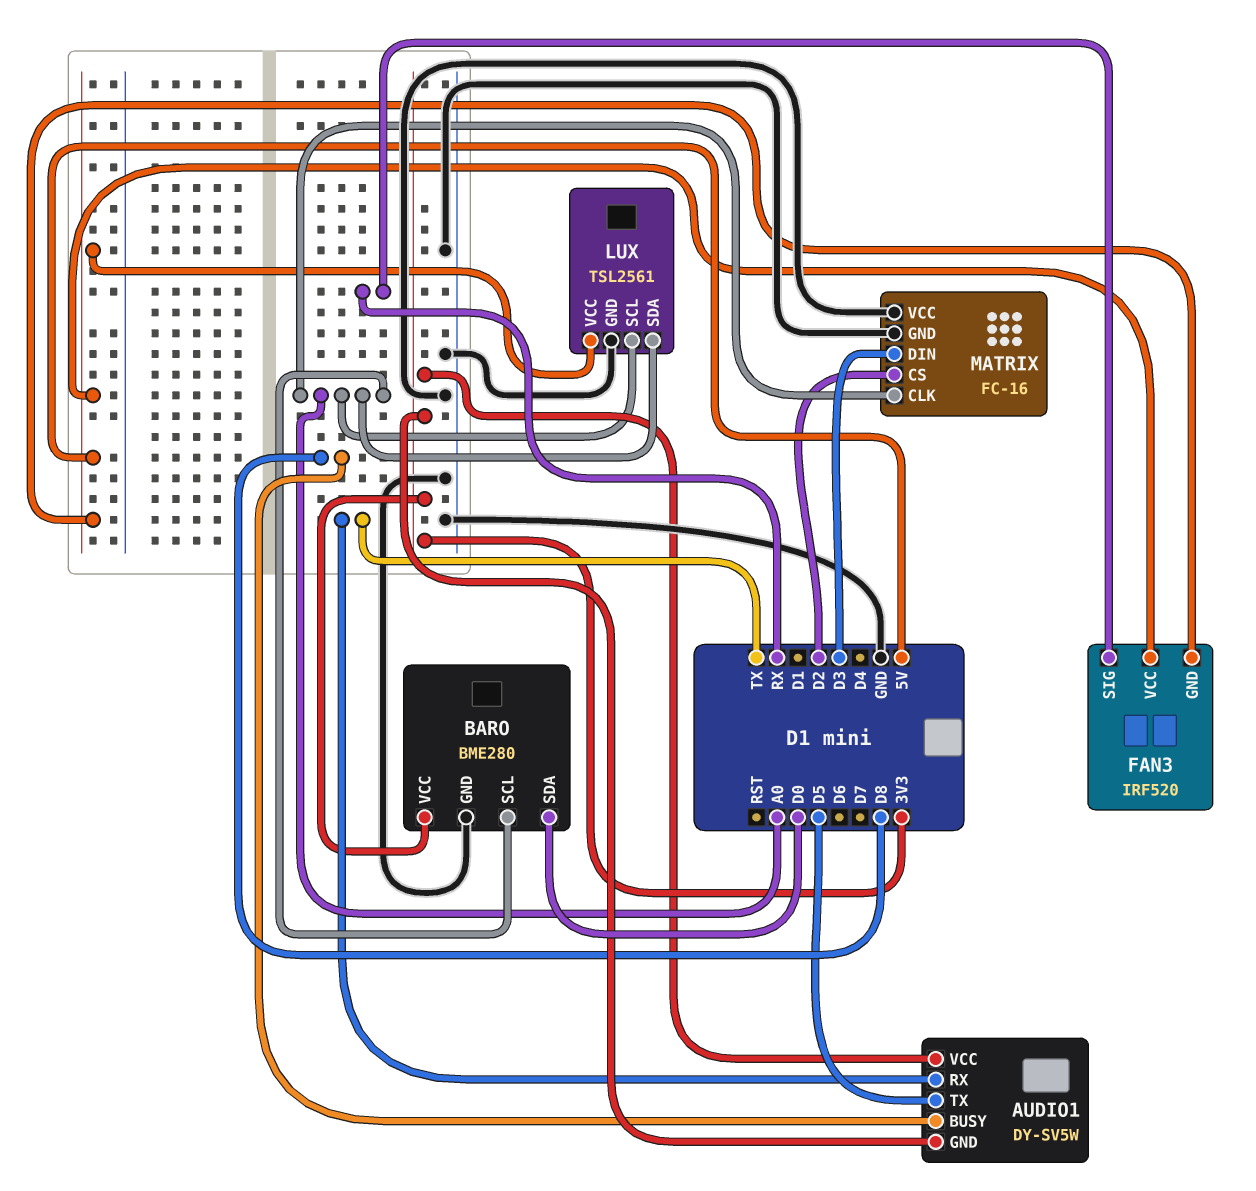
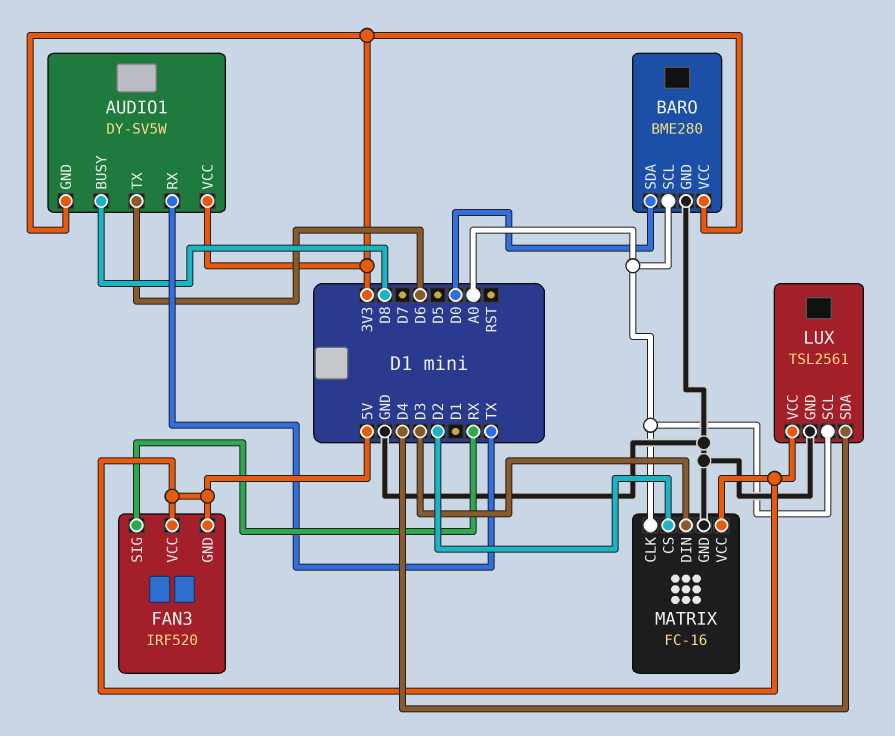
AUDIO1 pin TX: D5 -> D6
LUX pin SDA: A0 -> D4
MATRIX pin VCC: GND -> 5V

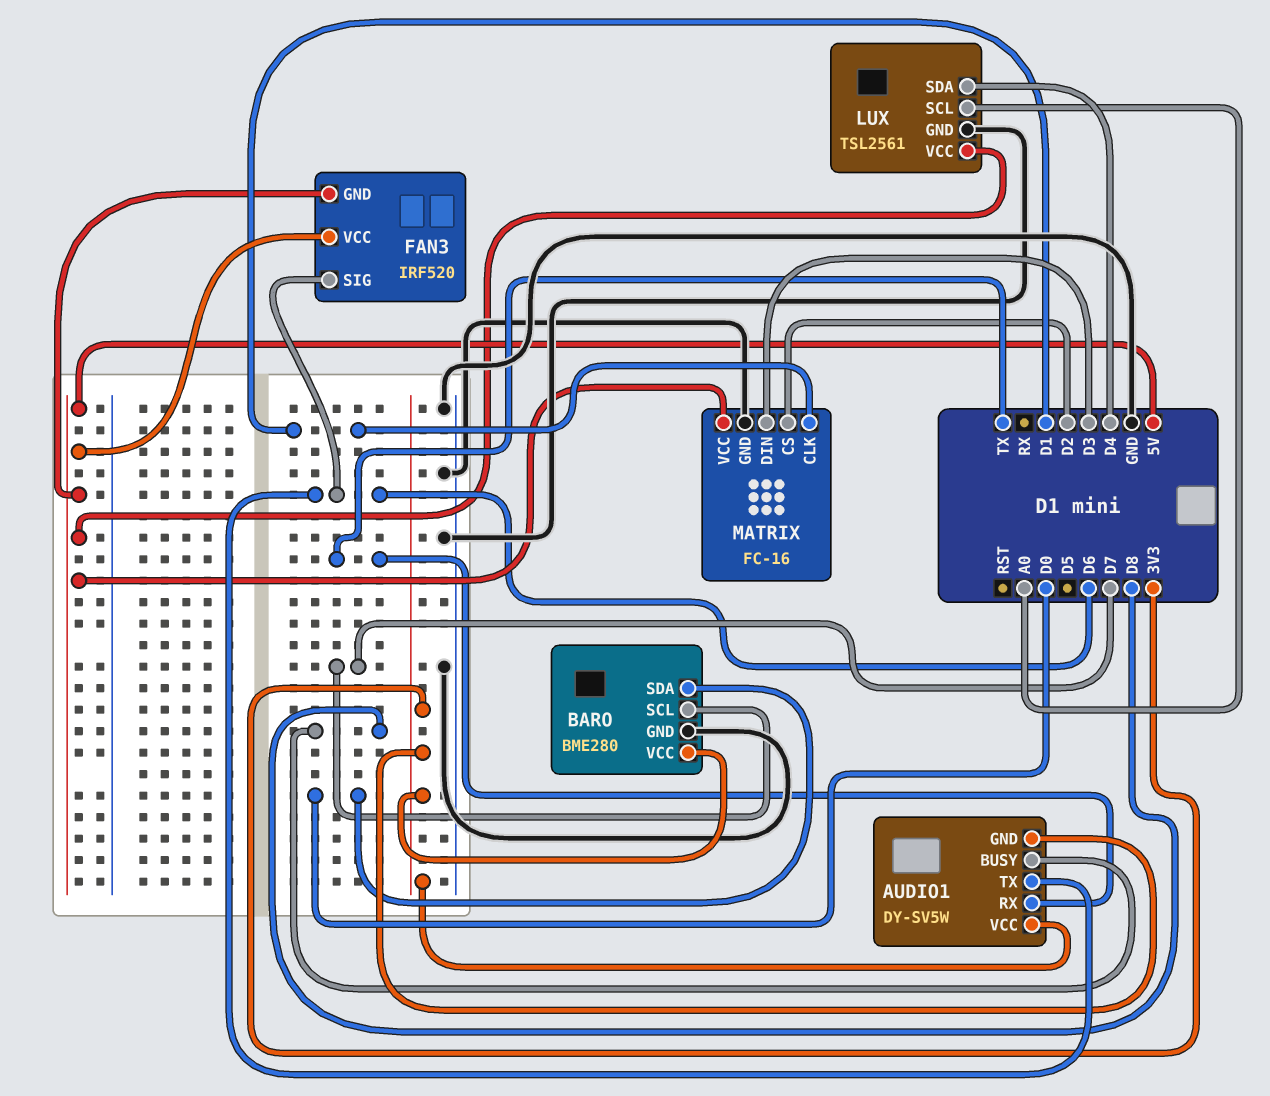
BARO pin SCL: A0 -> D7
FAN3 pin SIG: RX -> D6
MATRIX pin CLK: A0 -> D1

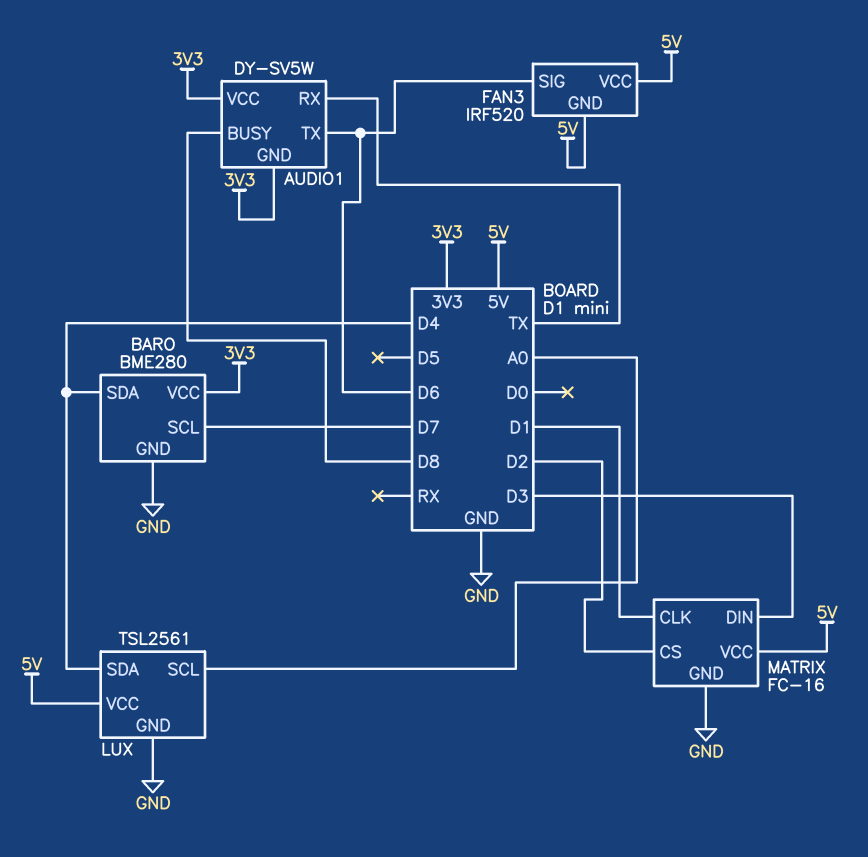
BARO pin SDA: D0 -> D4

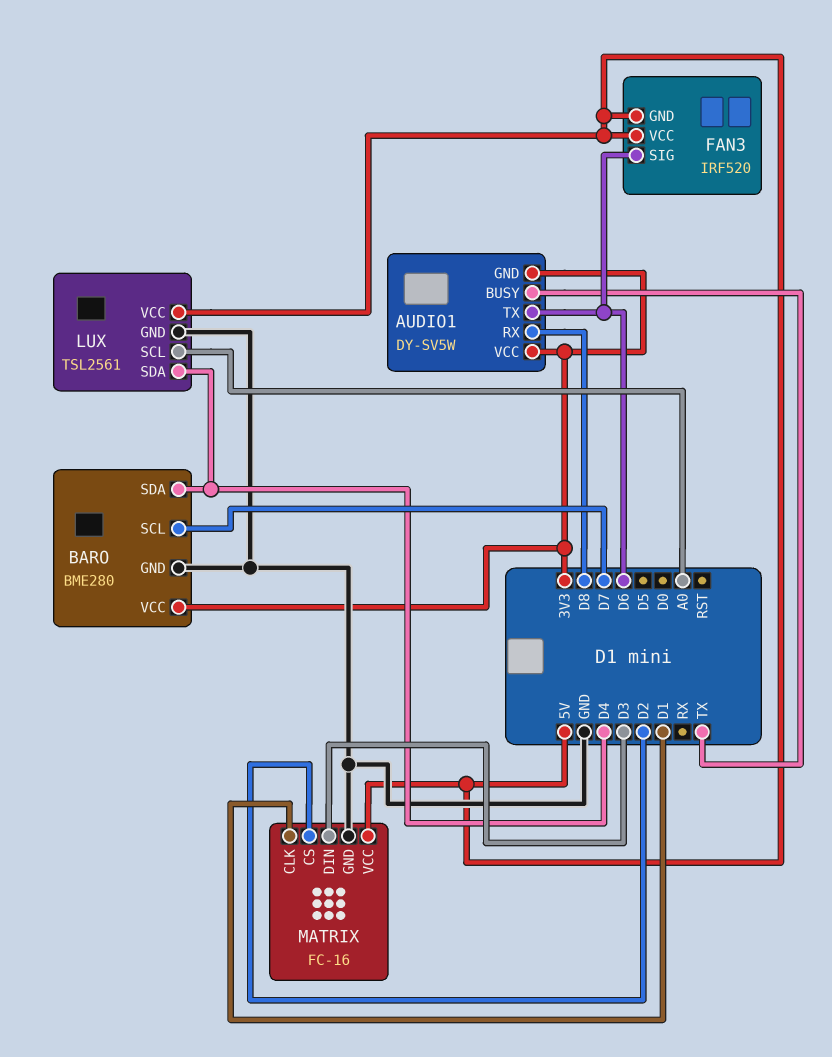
AUDIO1 pin BUSY: D8 -> TX
AUDIO1 pin RX: TX -> D8

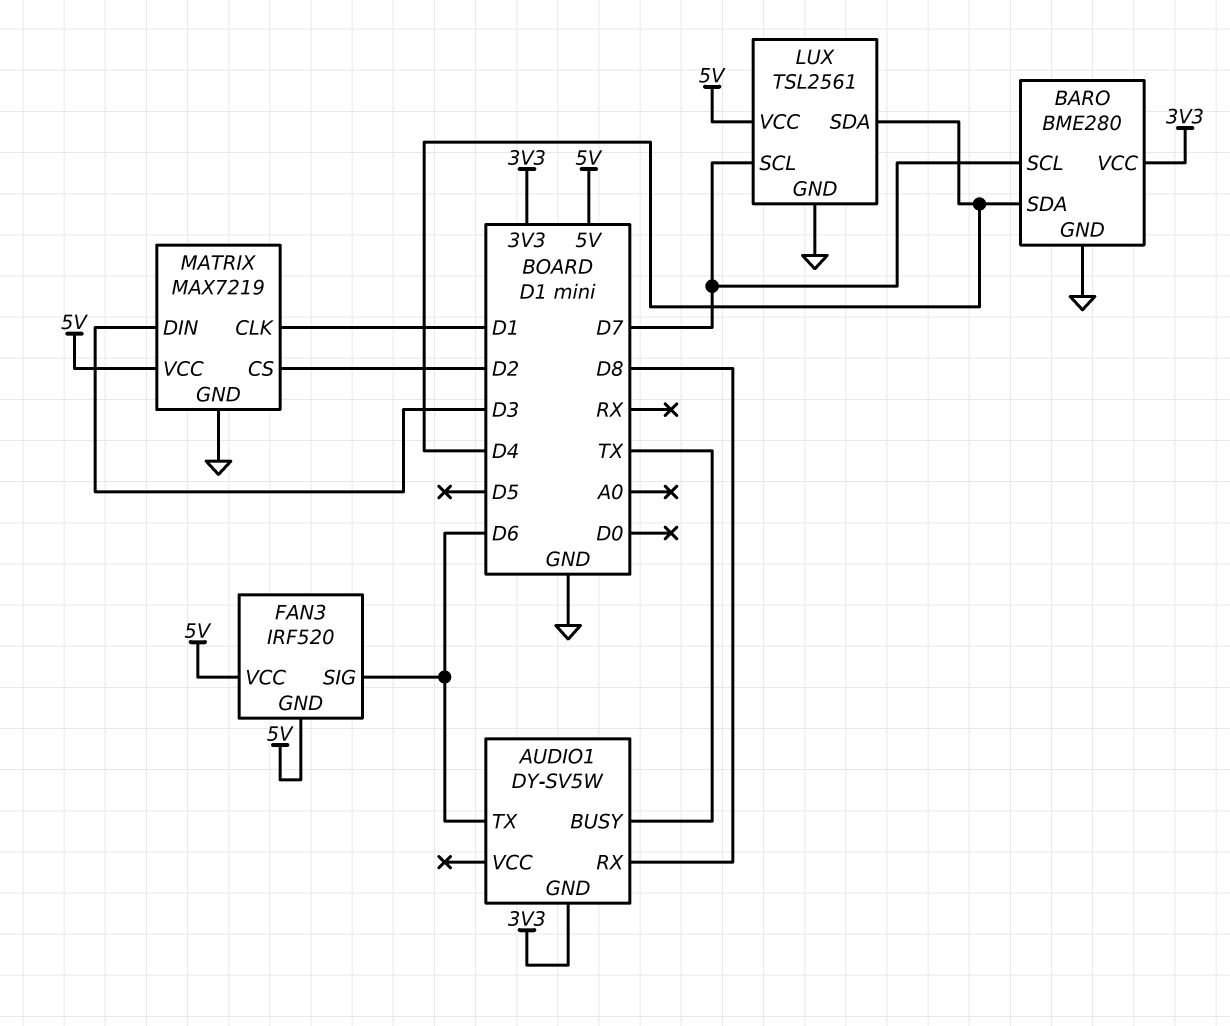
AUDIO1 pin VCC: 3V3 -> none
LUX pin SCL: A0 -> D7
MATRIX: FC-16 -> MAX7219

